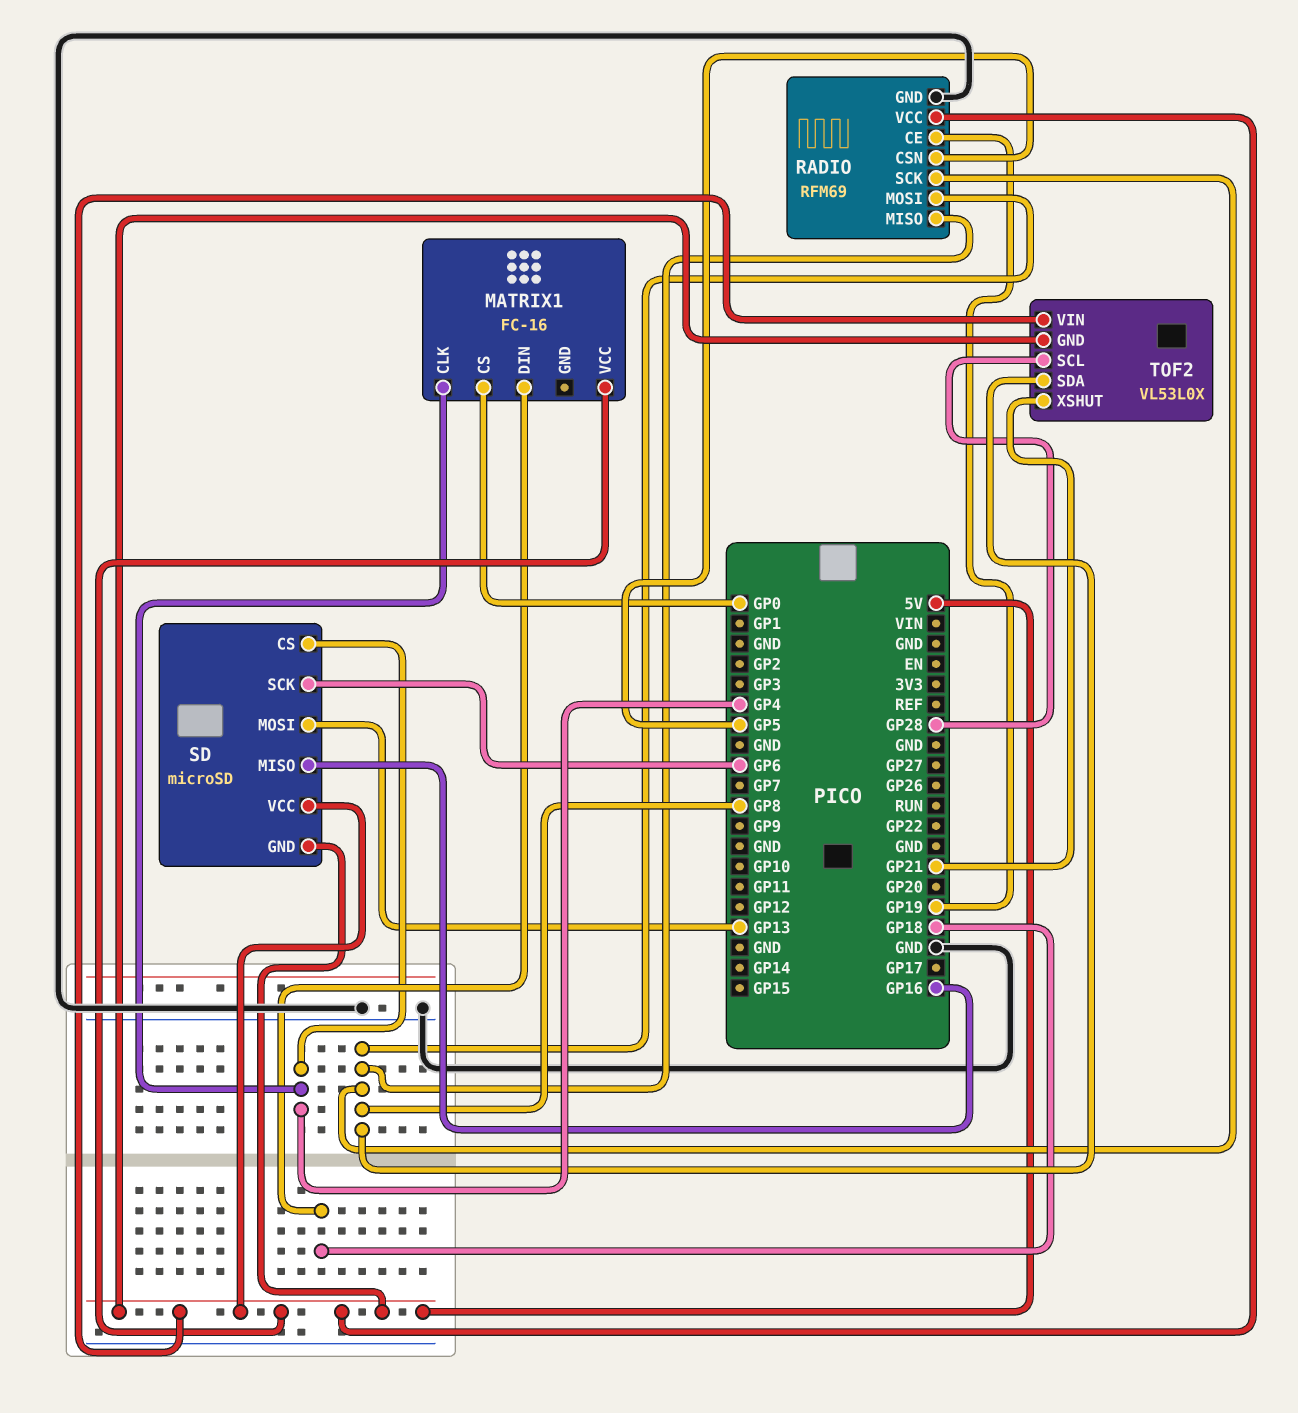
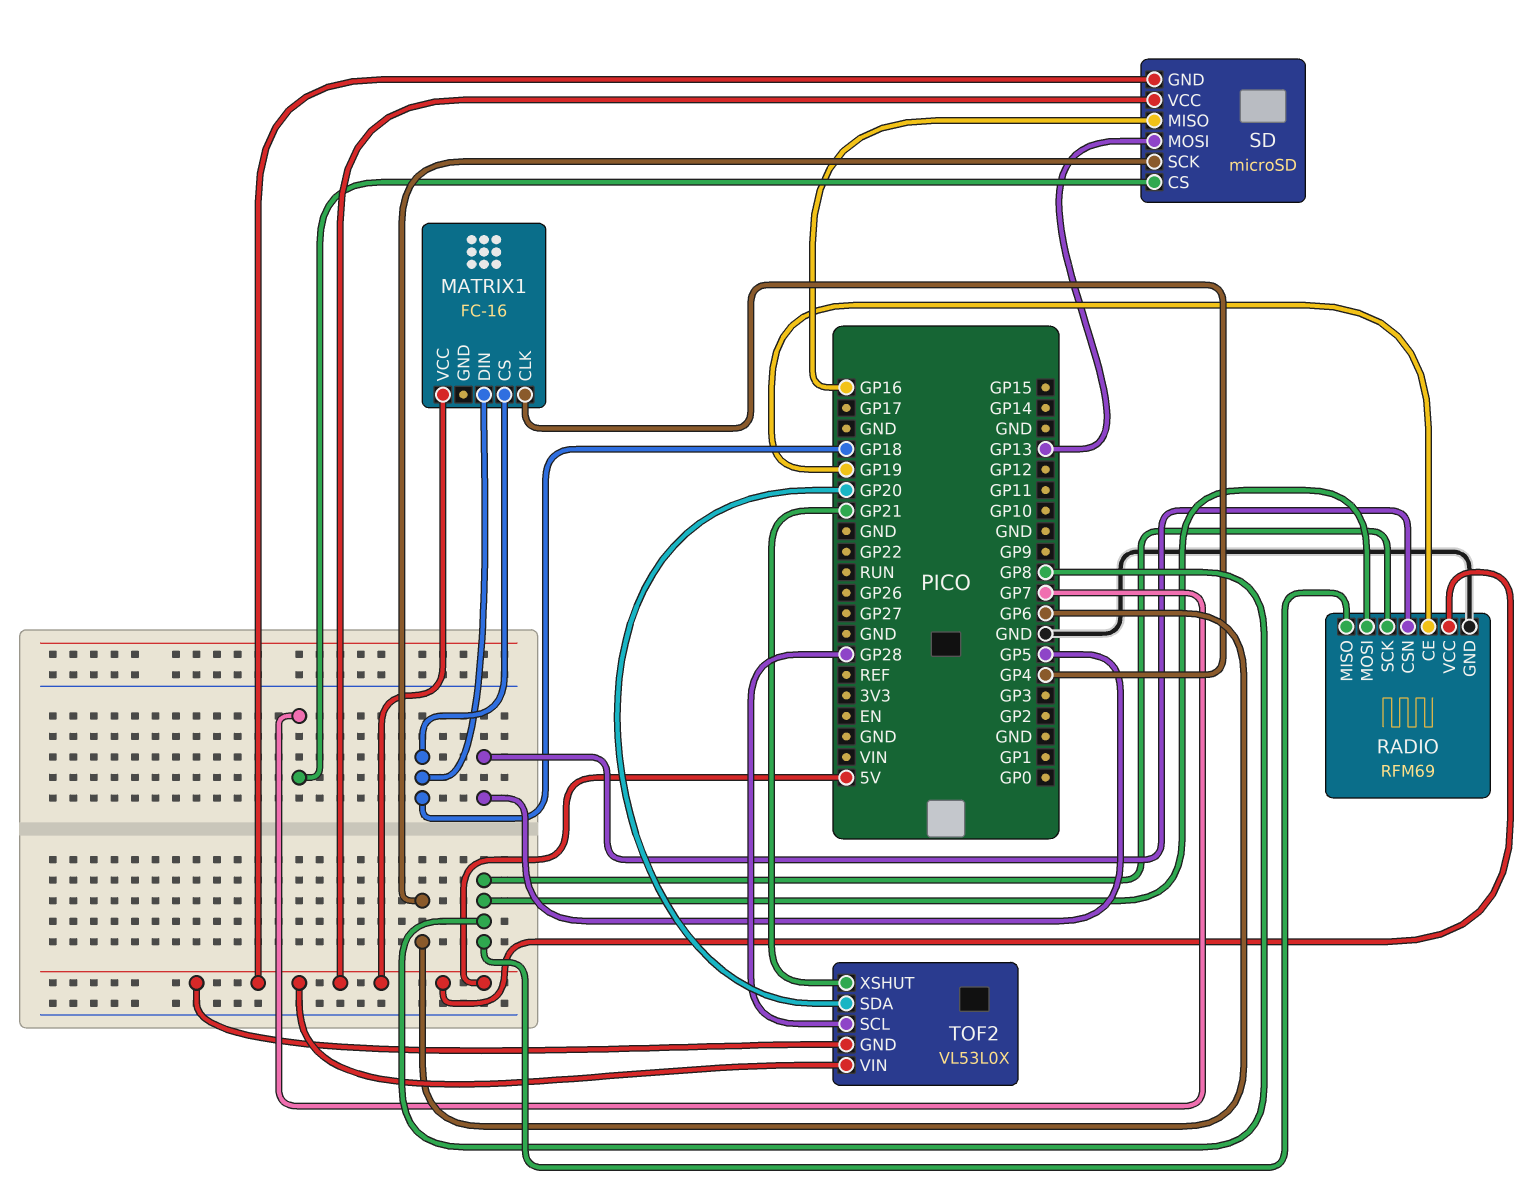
MATRIX1 pin CS: GP0 -> GP18
SD pin CS: GP4 -> GP7
TOF2 pin SDA: GP8 -> GP20

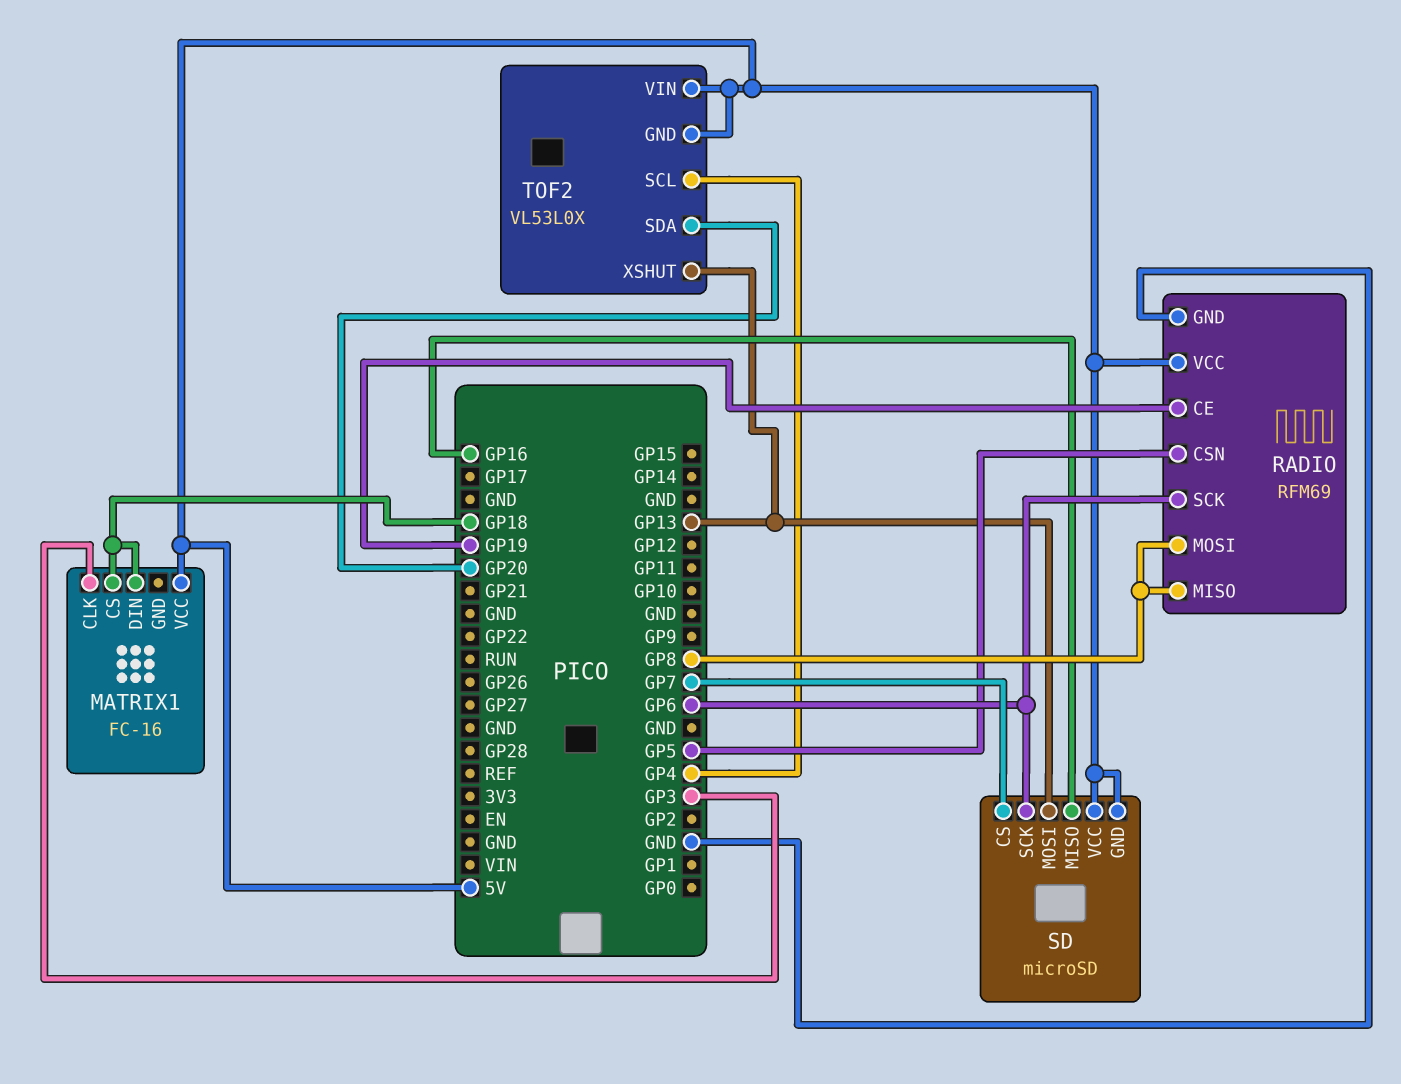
MATRIX1 pin CLK: GP4 -> GP3
RADIO pin SCK: GP8 -> GP6
TOF2 pin SCL: GP28 -> GP4
TOF2 pin XSHUT: GP21 -> GP13

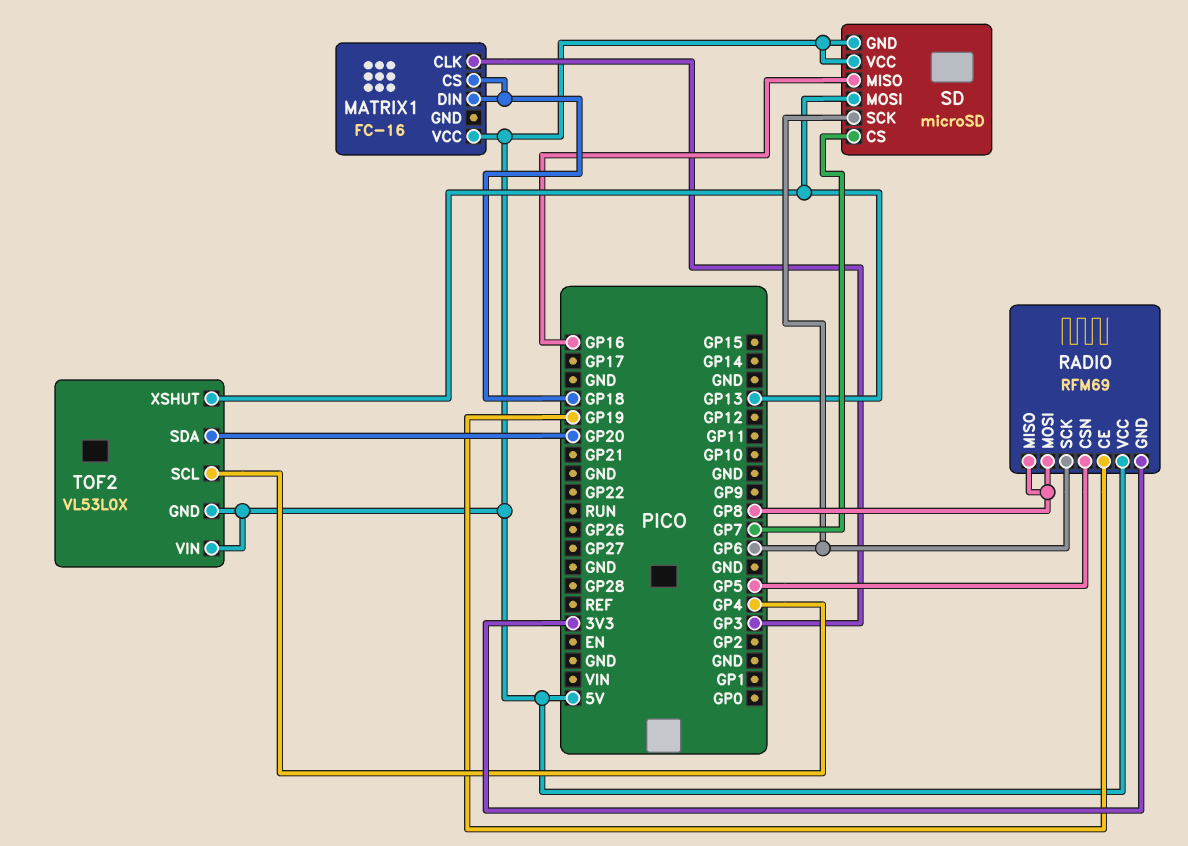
RADIO pin GND: GND -> 3V3

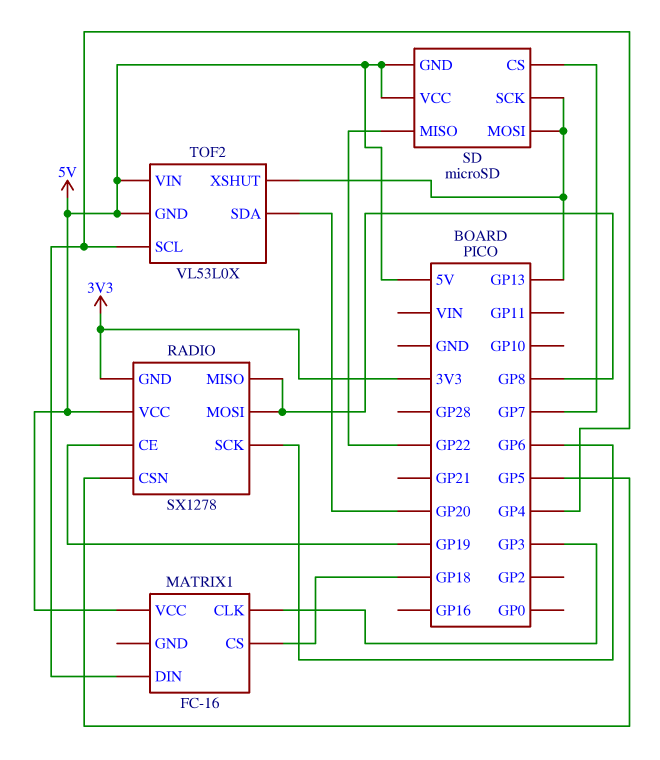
MATRIX1 pin DIN: GP18 -> GP4
RADIO: RFM69 -> SX1278
SD pin MISO: GP16 -> GP22
SD pin SCK: GP6 -> GP13

